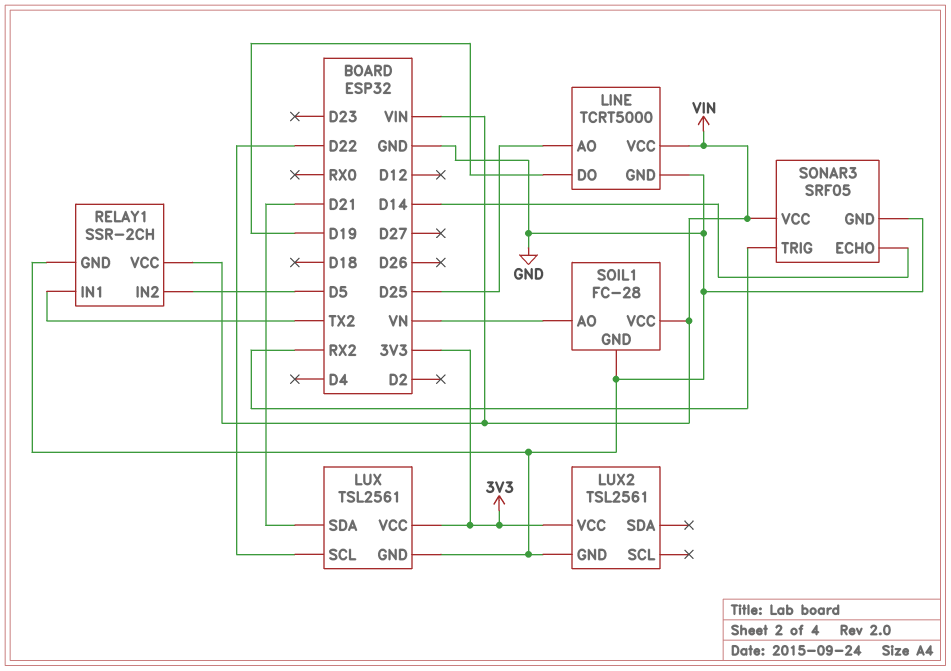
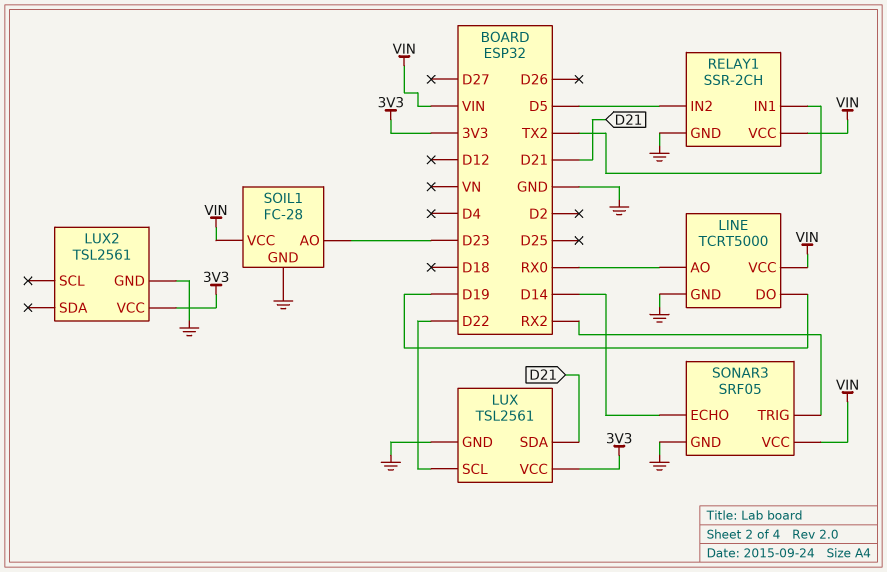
LINE pin AO: D25 -> RX0
SOIL1 pin AO: VN -> D23

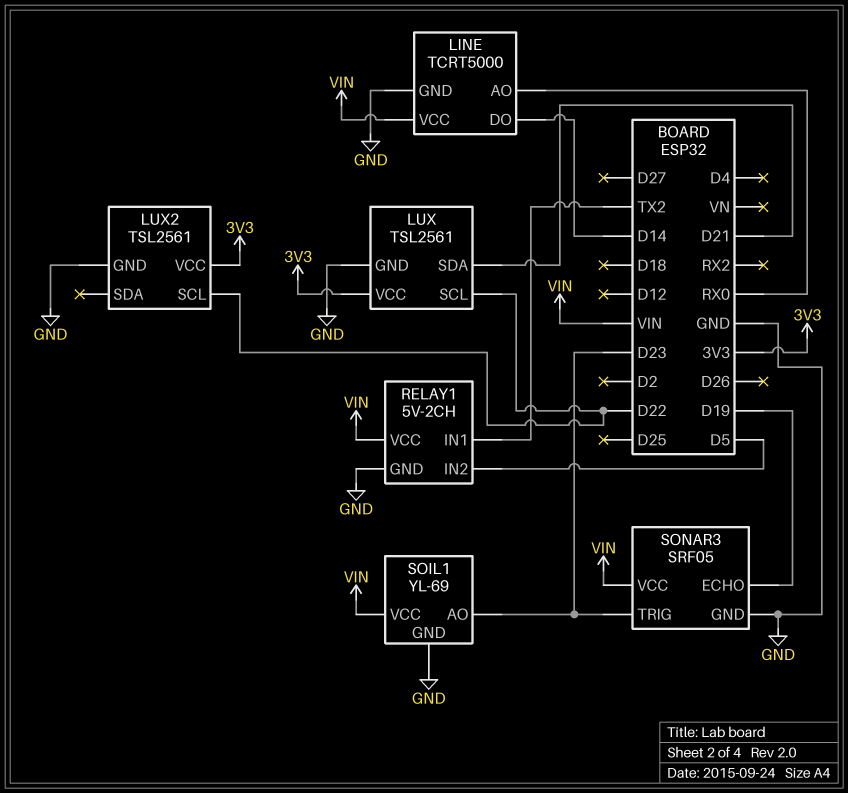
LINE pin DO: D19 -> D14
LUX2 pin SCL: none -> D22
RELAY1: SSR-2CH -> 5V-2CH
SOIL1: FC-28 -> YL-69
SONAR3 pin ECHO: D14 -> D19
SONAR3 pin TRIG: RX2 -> D23

